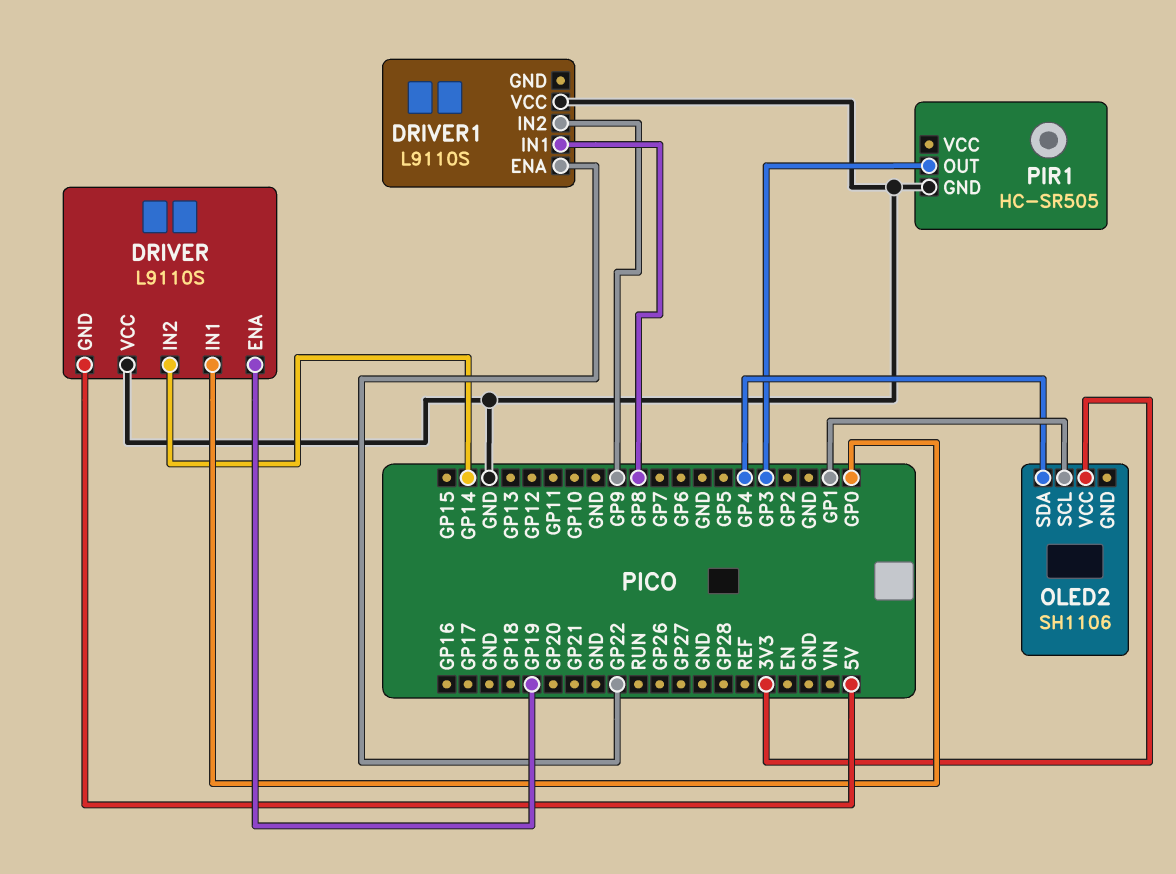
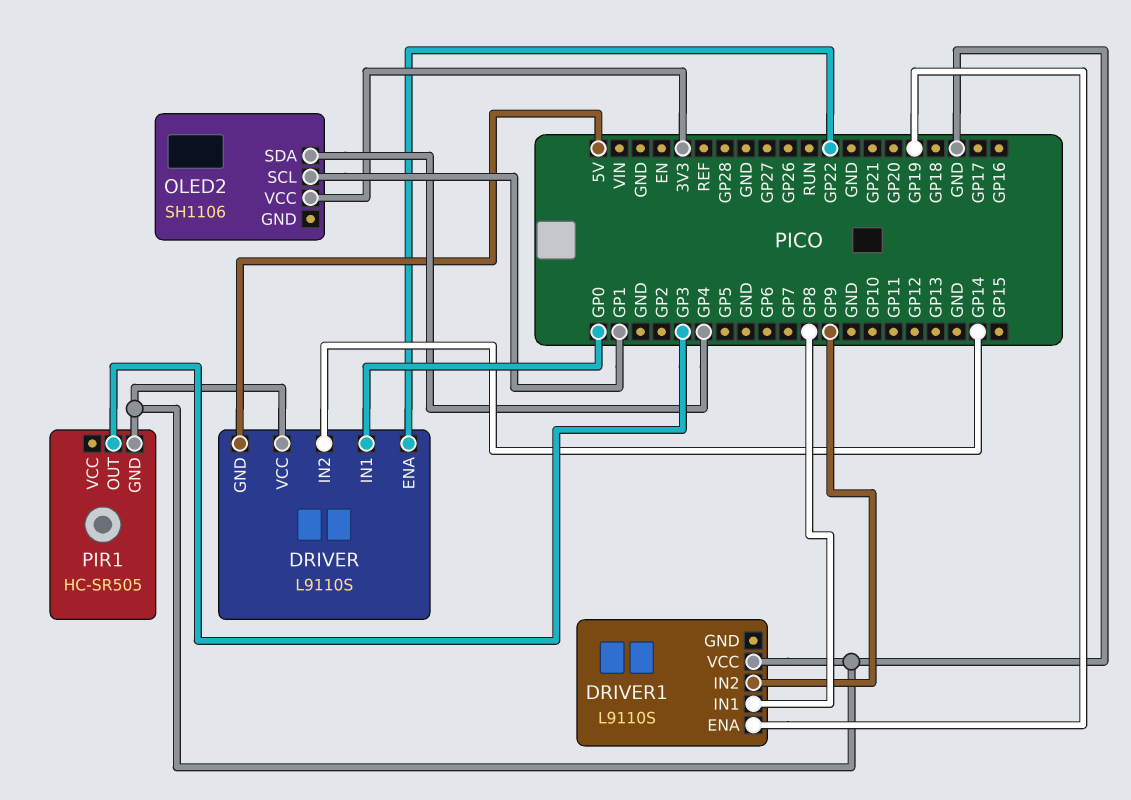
DRIVER pin ENA: GP19 -> GP22
DRIVER1 pin ENA: GP22 -> GP19

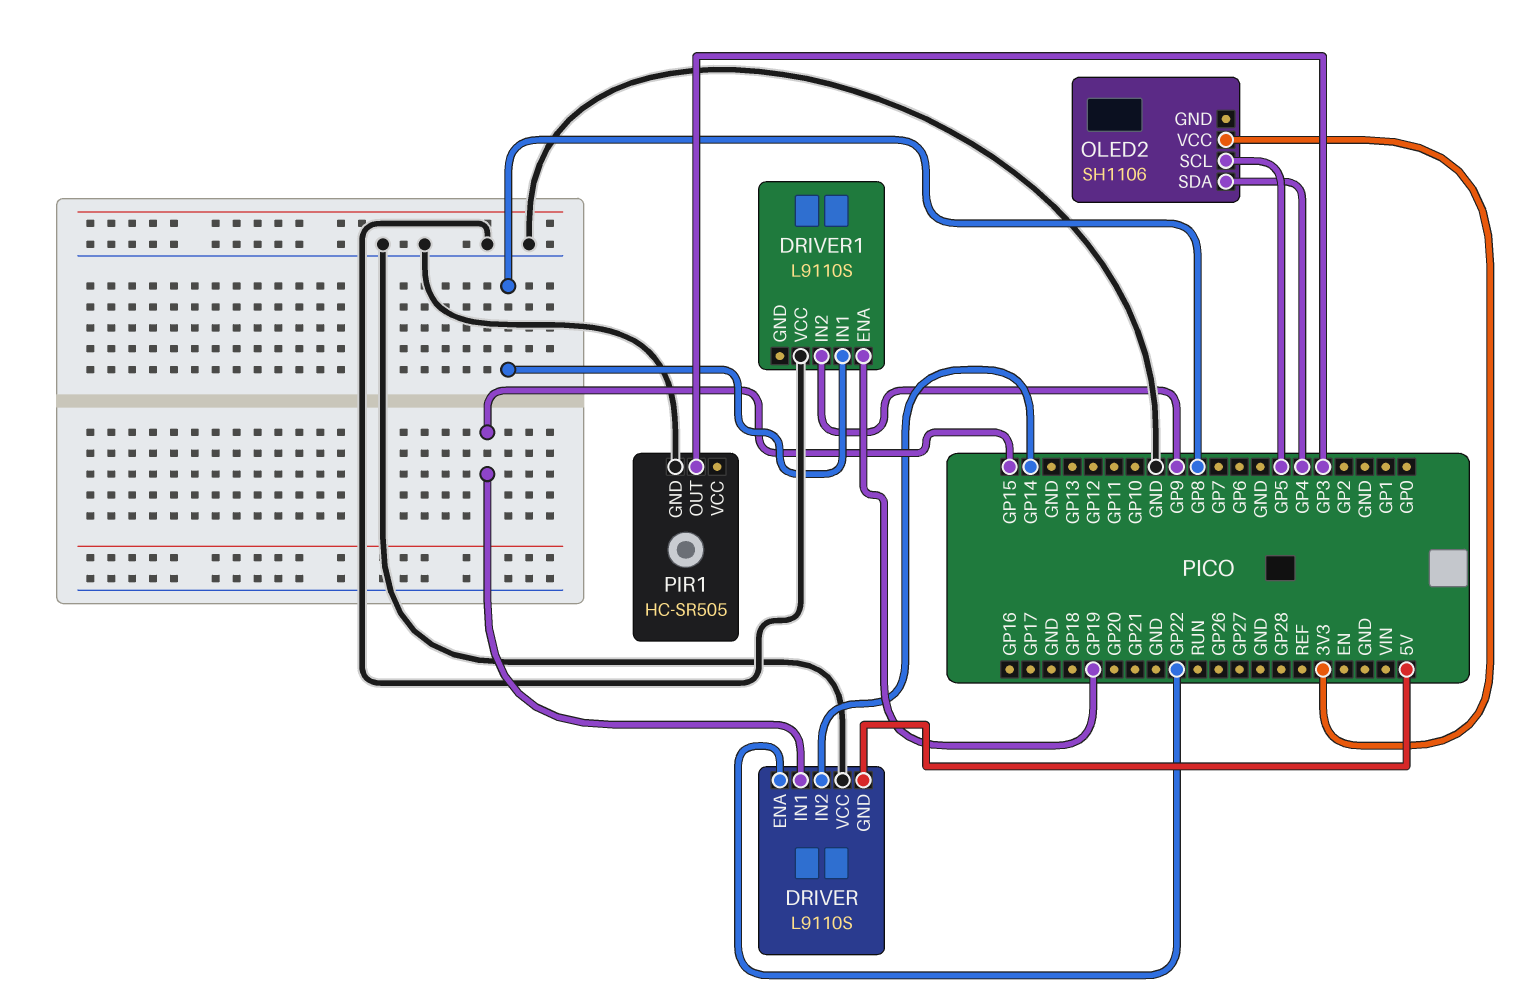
DRIVER pin IN1: GP0 -> GP15
OLED2 pin SCL: GP1 -> GP5

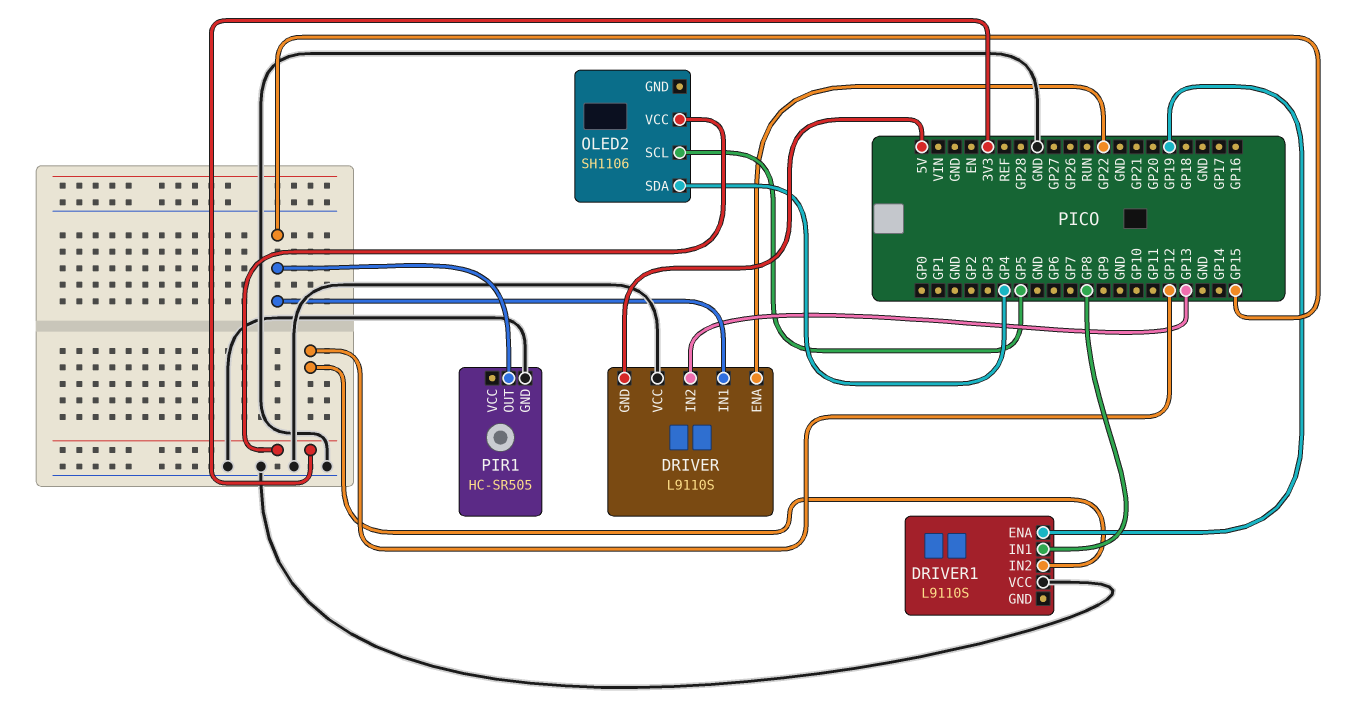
DRIVER pin IN2: GP14 -> GP13
DRIVER1 pin IN2: GP9 -> GP12
PIR1 pin OUT: GP3 -> GP15

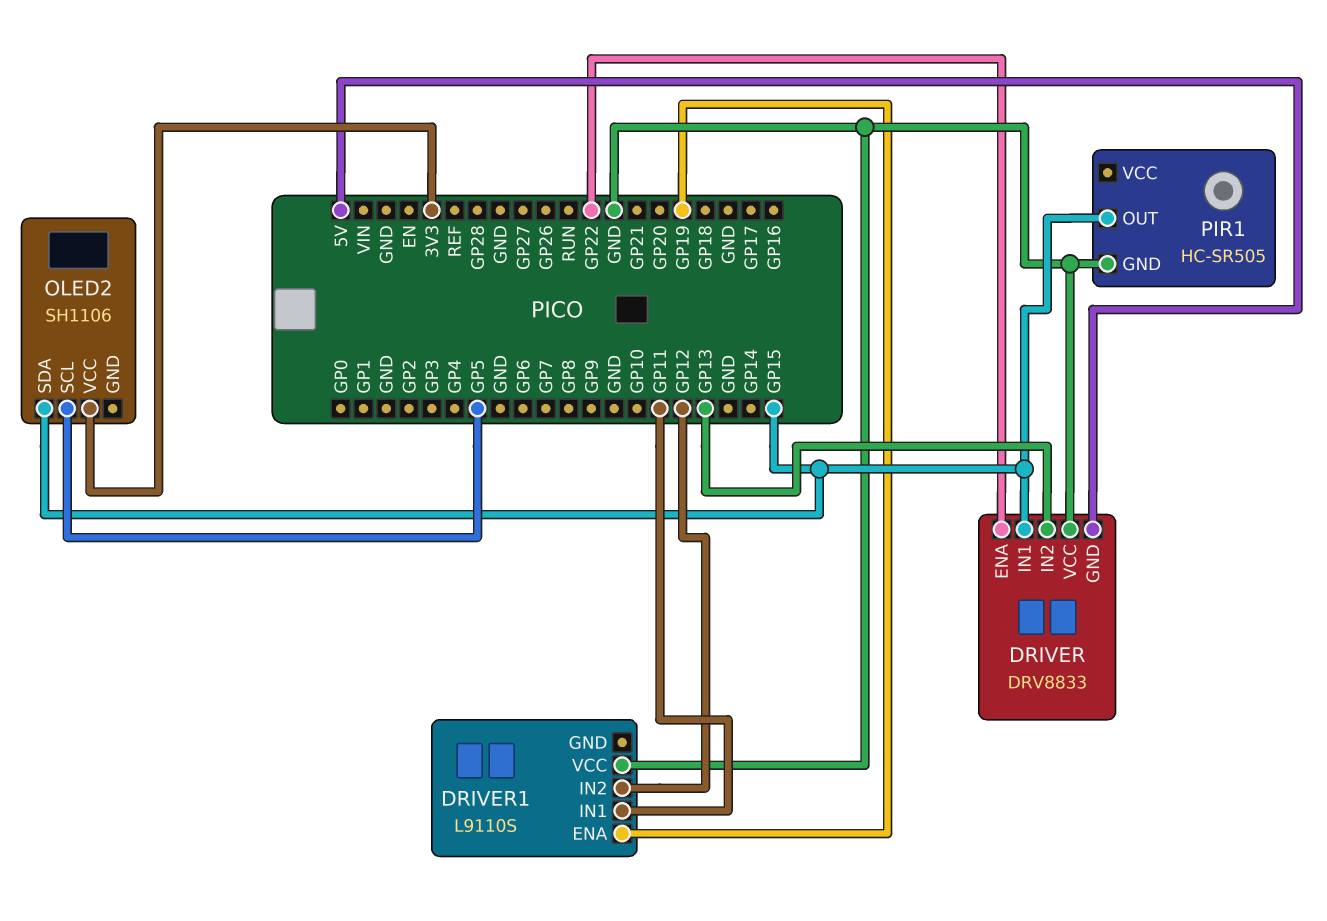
DRIVER: L9110S -> DRV8833
DRIVER1 pin IN1: GP8 -> GP11
OLED2 pin SDA: GP4 -> GP15

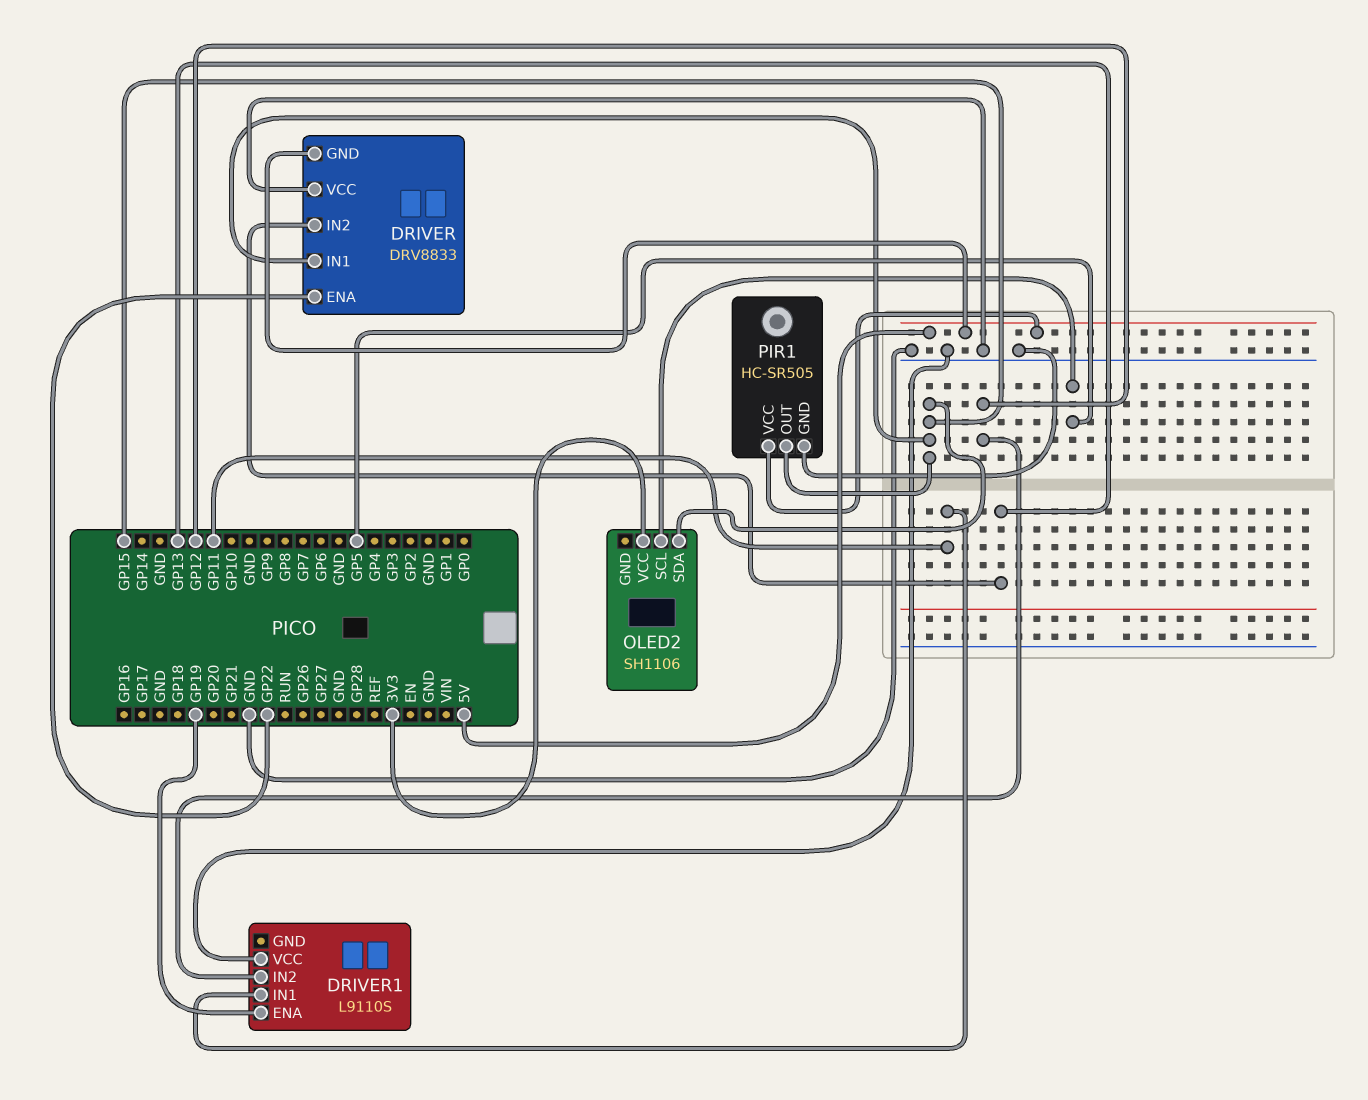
PIR1 pin VCC: none -> 5V

